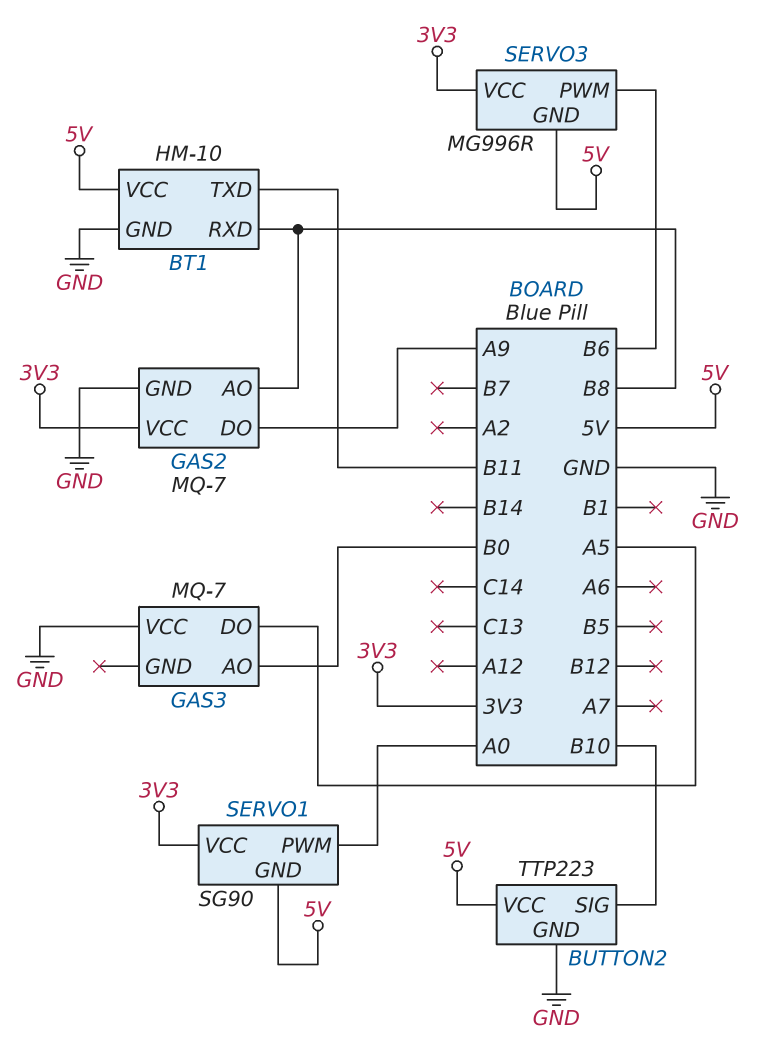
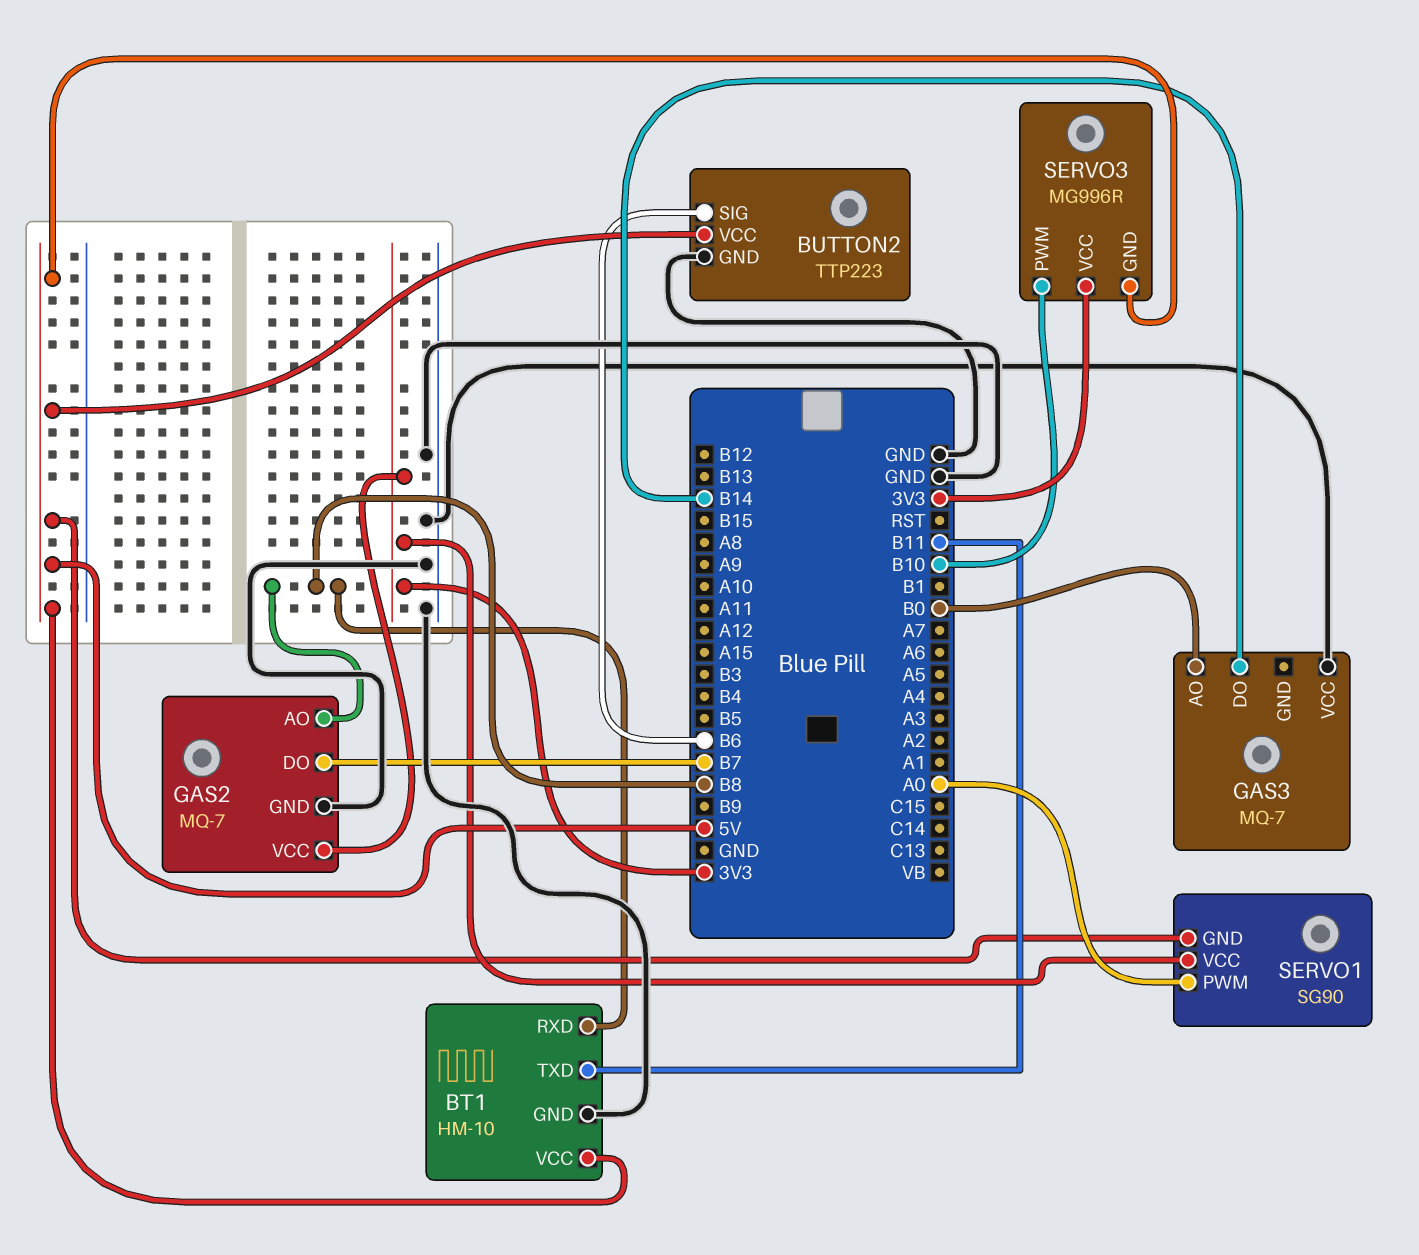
BUTTON2 pin SIG: B10 -> B6
GAS2 pin DO: A9 -> B7
GAS3 pin DO: A5 -> B14
SERVO3 pin PWM: B6 -> B10

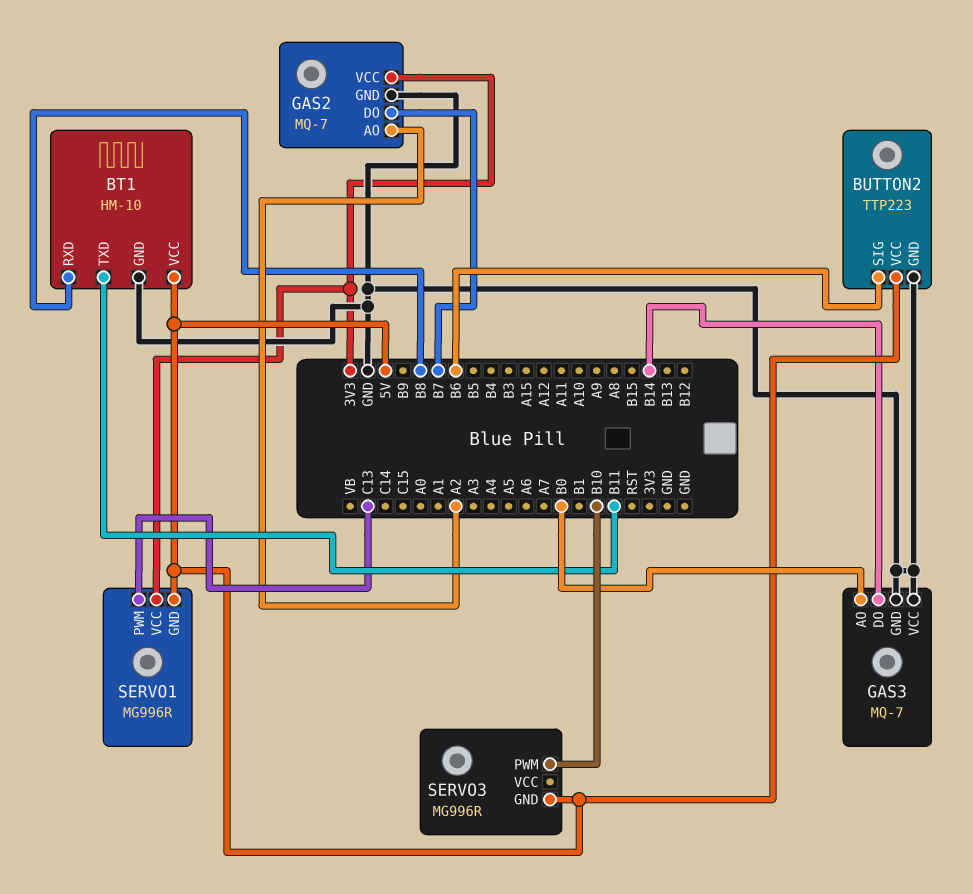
GAS2 pin AO: B8 -> A2
GAS3 pin GND: none -> GND
SERVO1: SG90 -> MG996R
SERVO1 pin PWM: A0 -> C13
SERVO3 pin VCC: 3V3 -> none

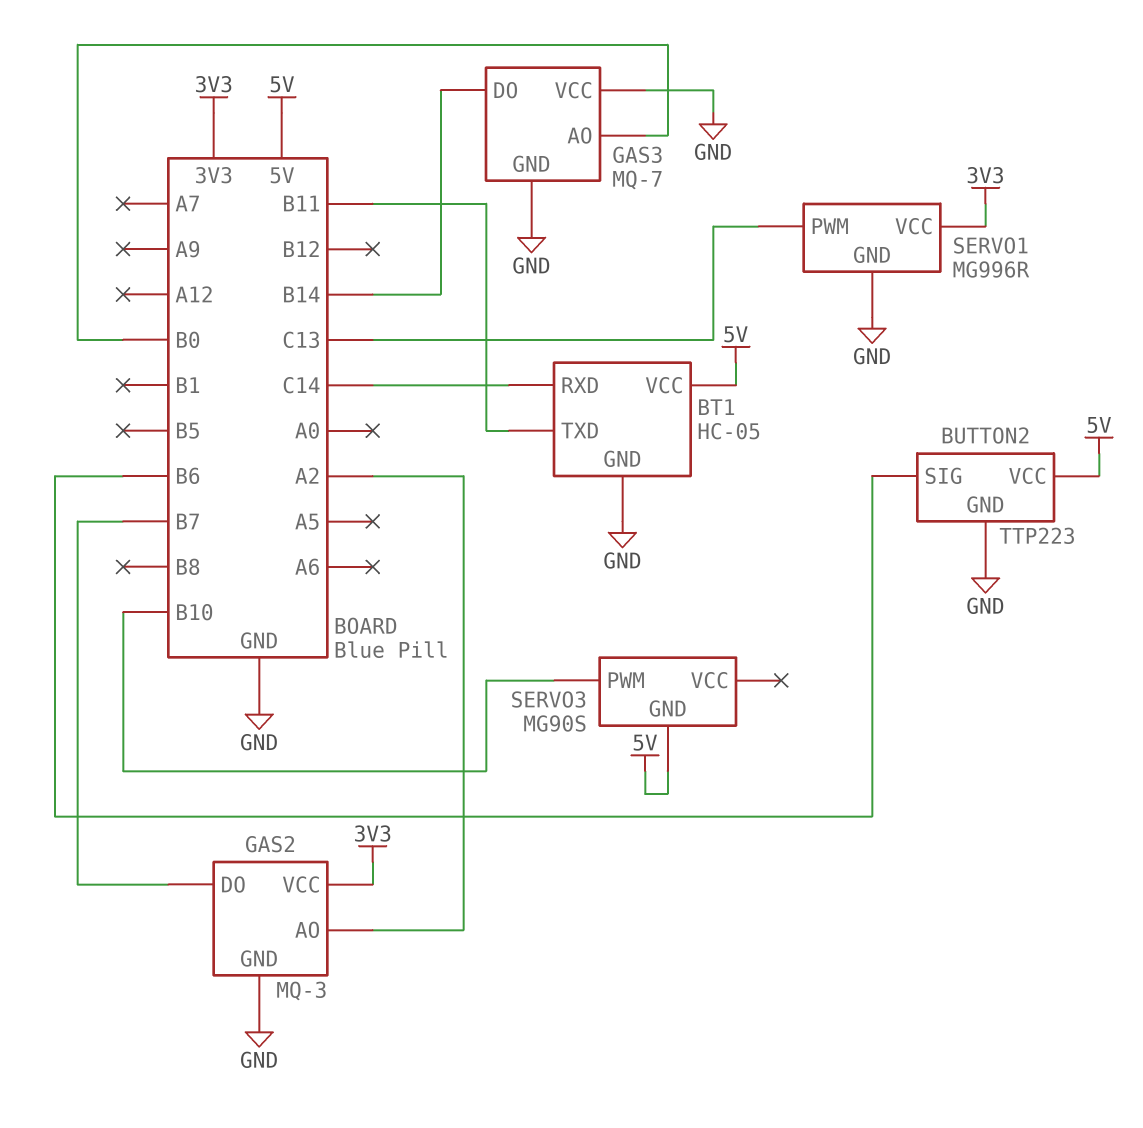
BT1: HM-10 -> HC-05
BT1 pin RXD: B8 -> C14
GAS2: MQ-7 -> MQ-3
SERVO1 pin GND: 5V -> GND
SERVO3: MG996R -> MG90S

